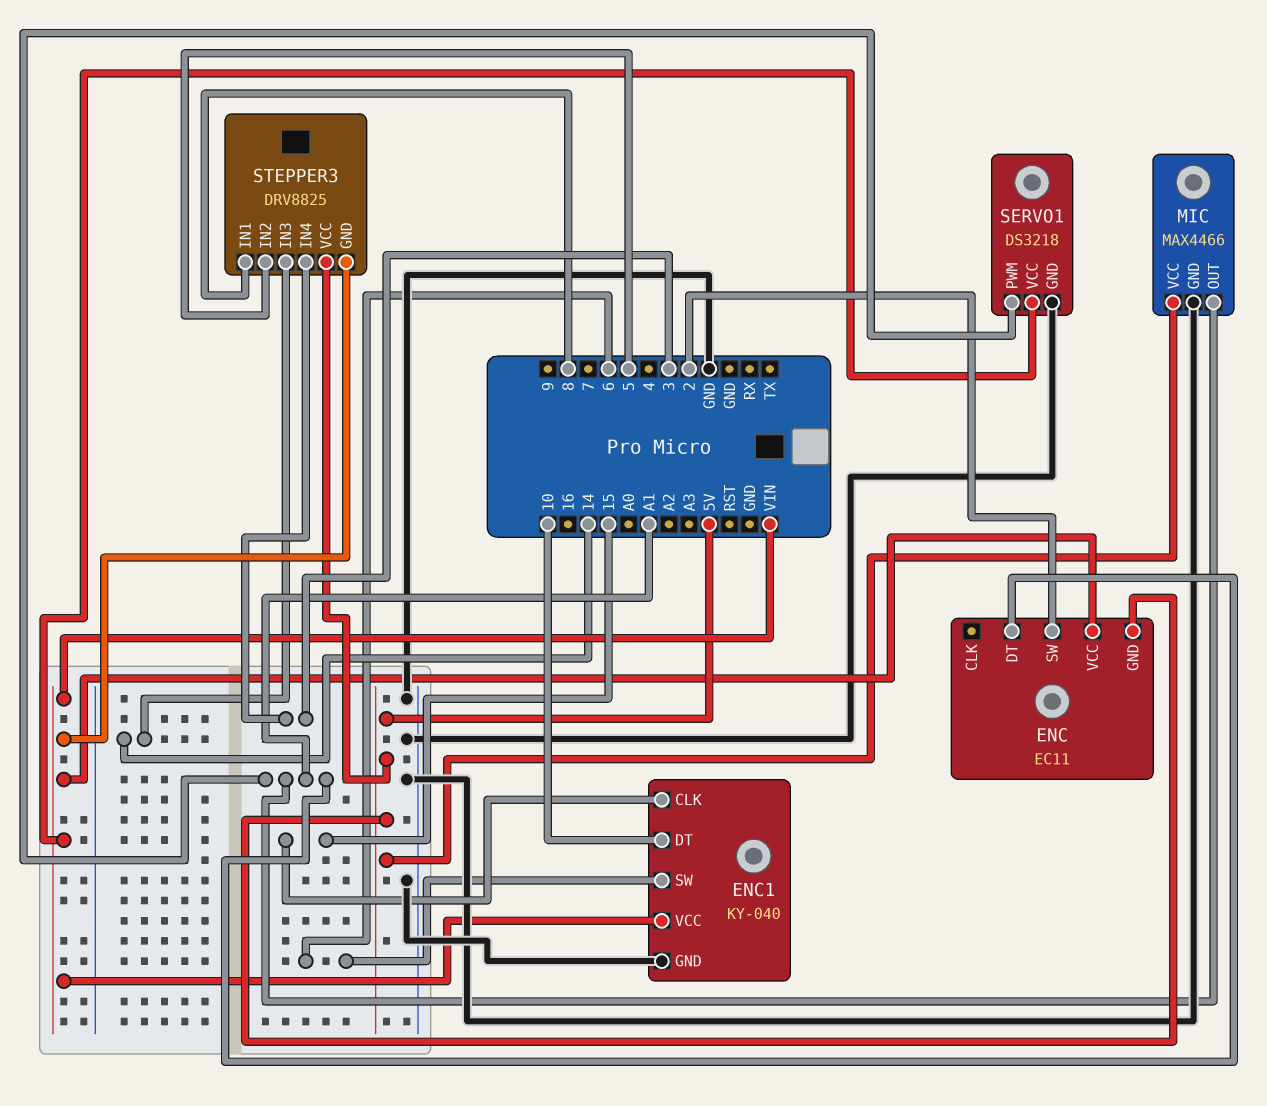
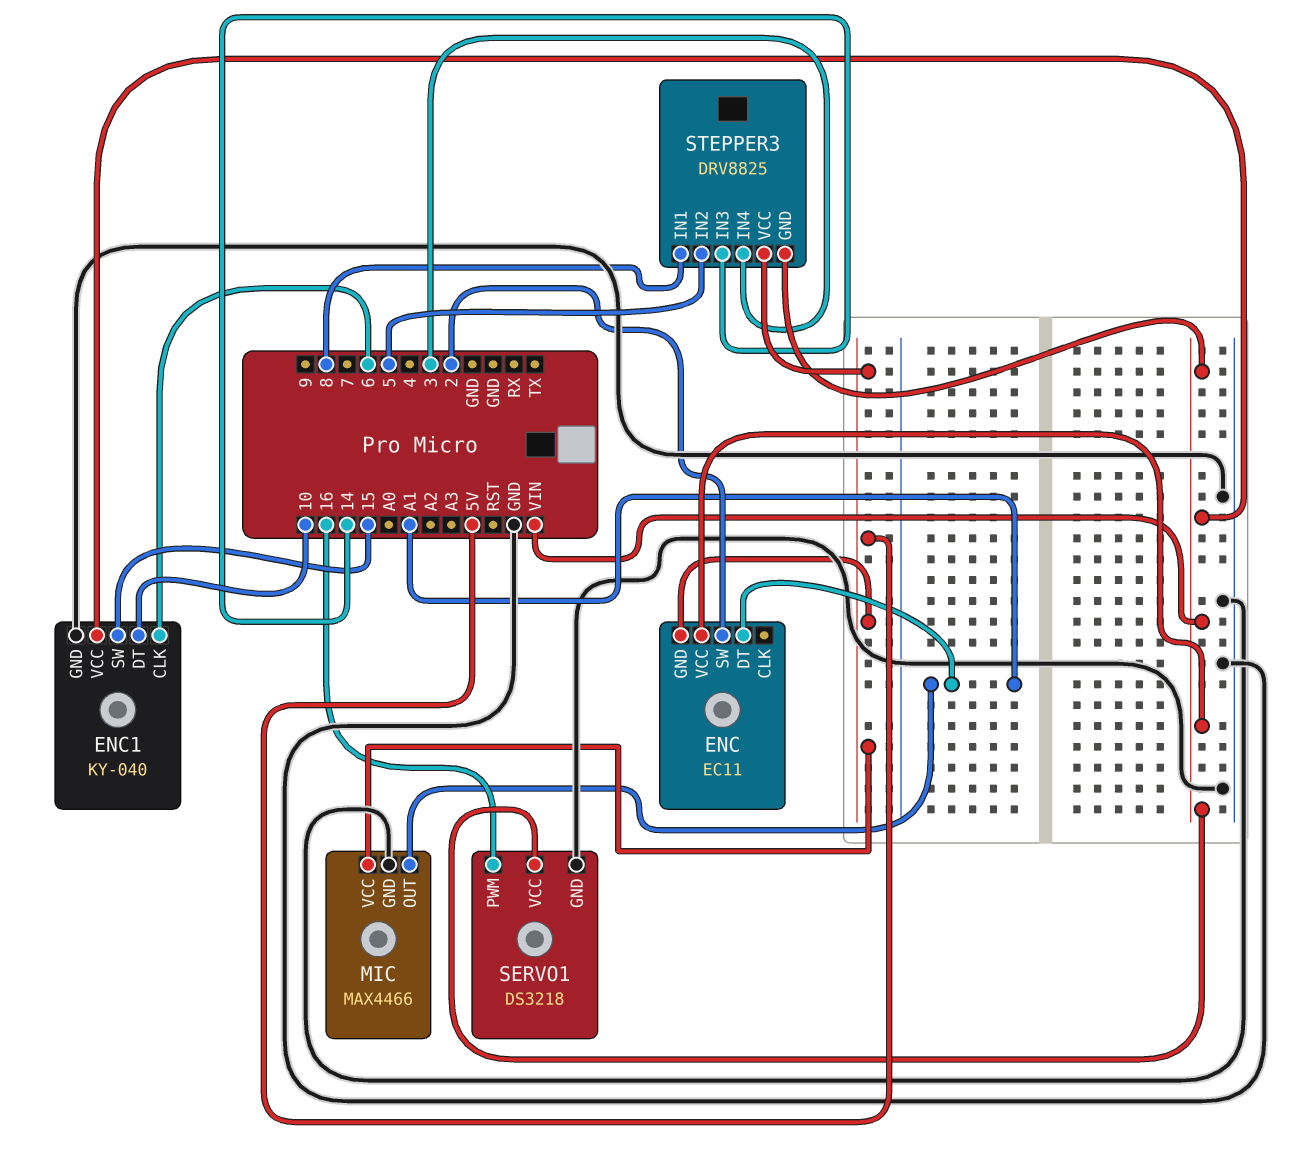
ENC1 pin CLK: 15 -> 6
ENC1 pin SW: 6 -> 15
SERVO1 pin PWM: A1 -> 16

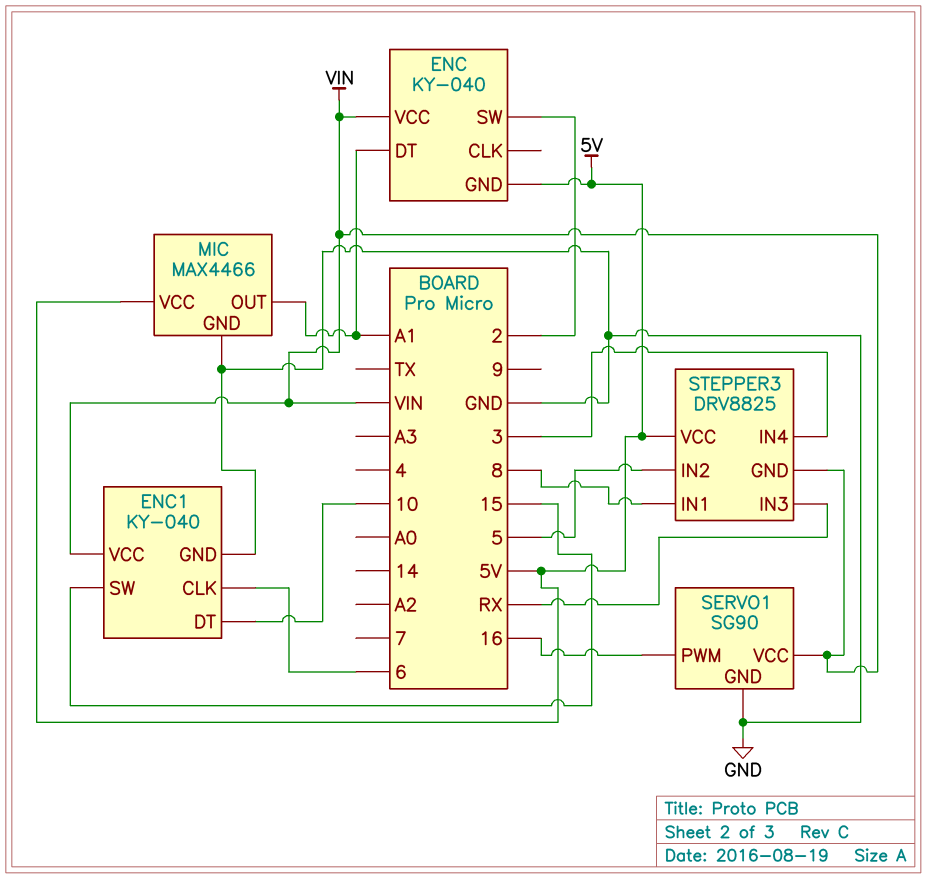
ENC: EC11 -> KY-040
SERVO1: DS3218 -> SG90
STEPPER3 pin IN3: 14 -> RX

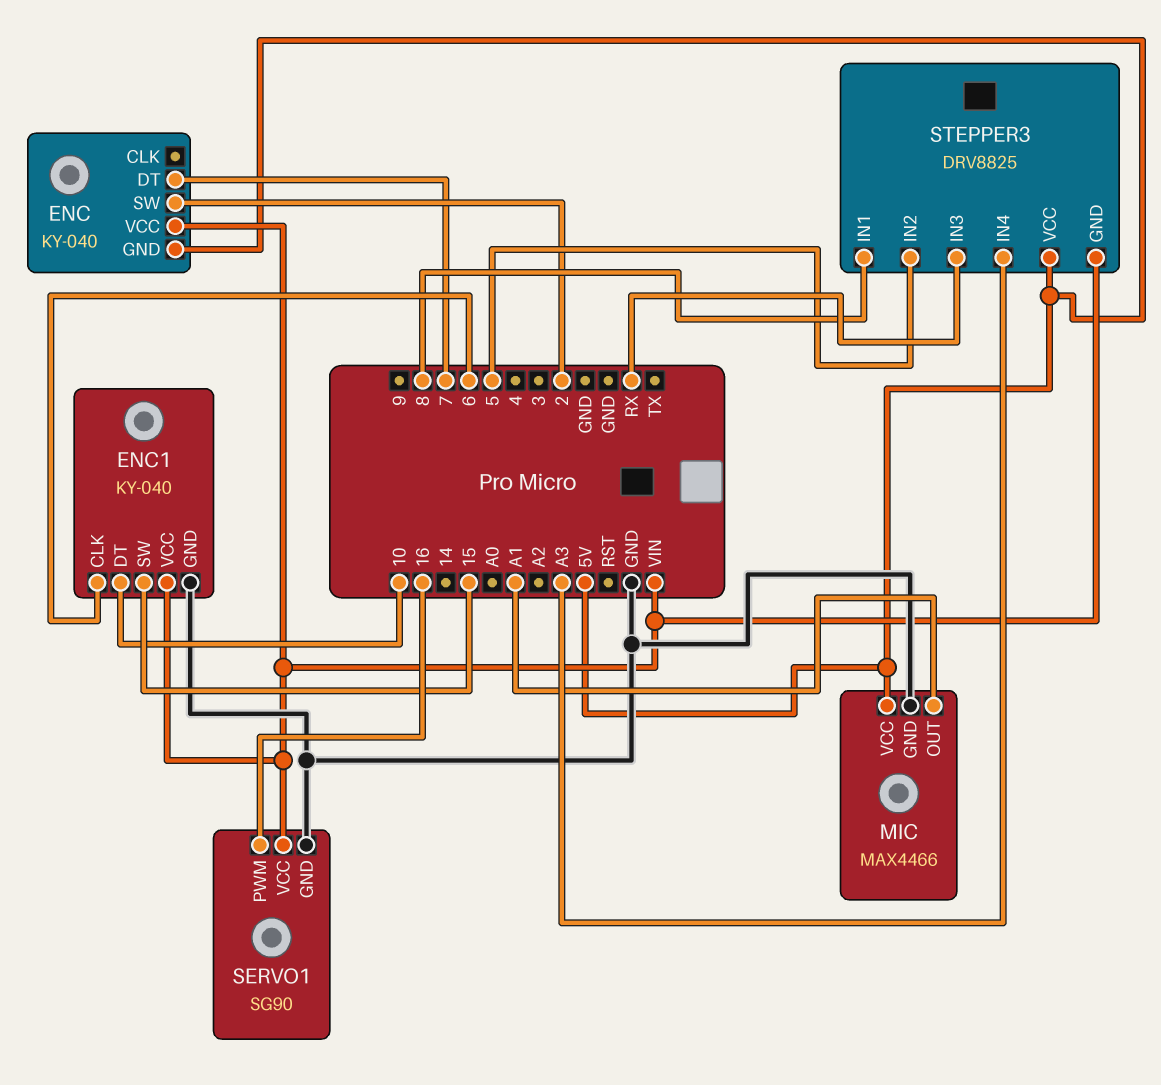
ENC pin DT: A1 -> 7
STEPPER3 pin IN4: 3 -> A3

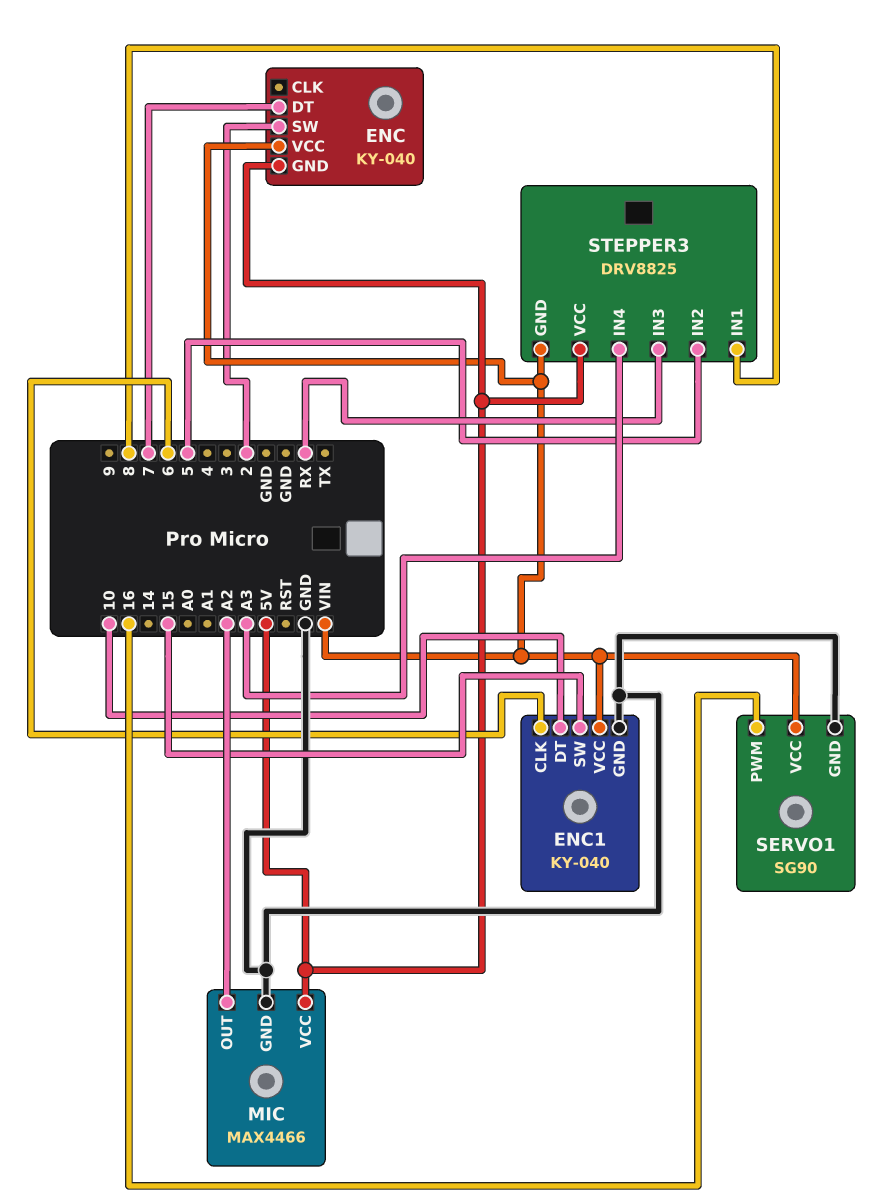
MIC pin OUT: A1 -> A2

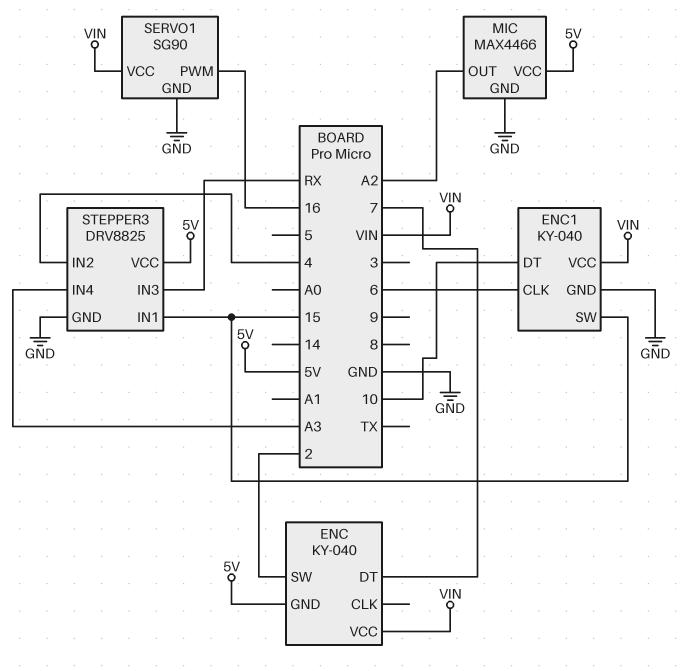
STEPPER3 pin GND: VIN -> GND
STEPPER3 pin IN1: 8 -> 15
STEPPER3 pin IN2: 5 -> 4

